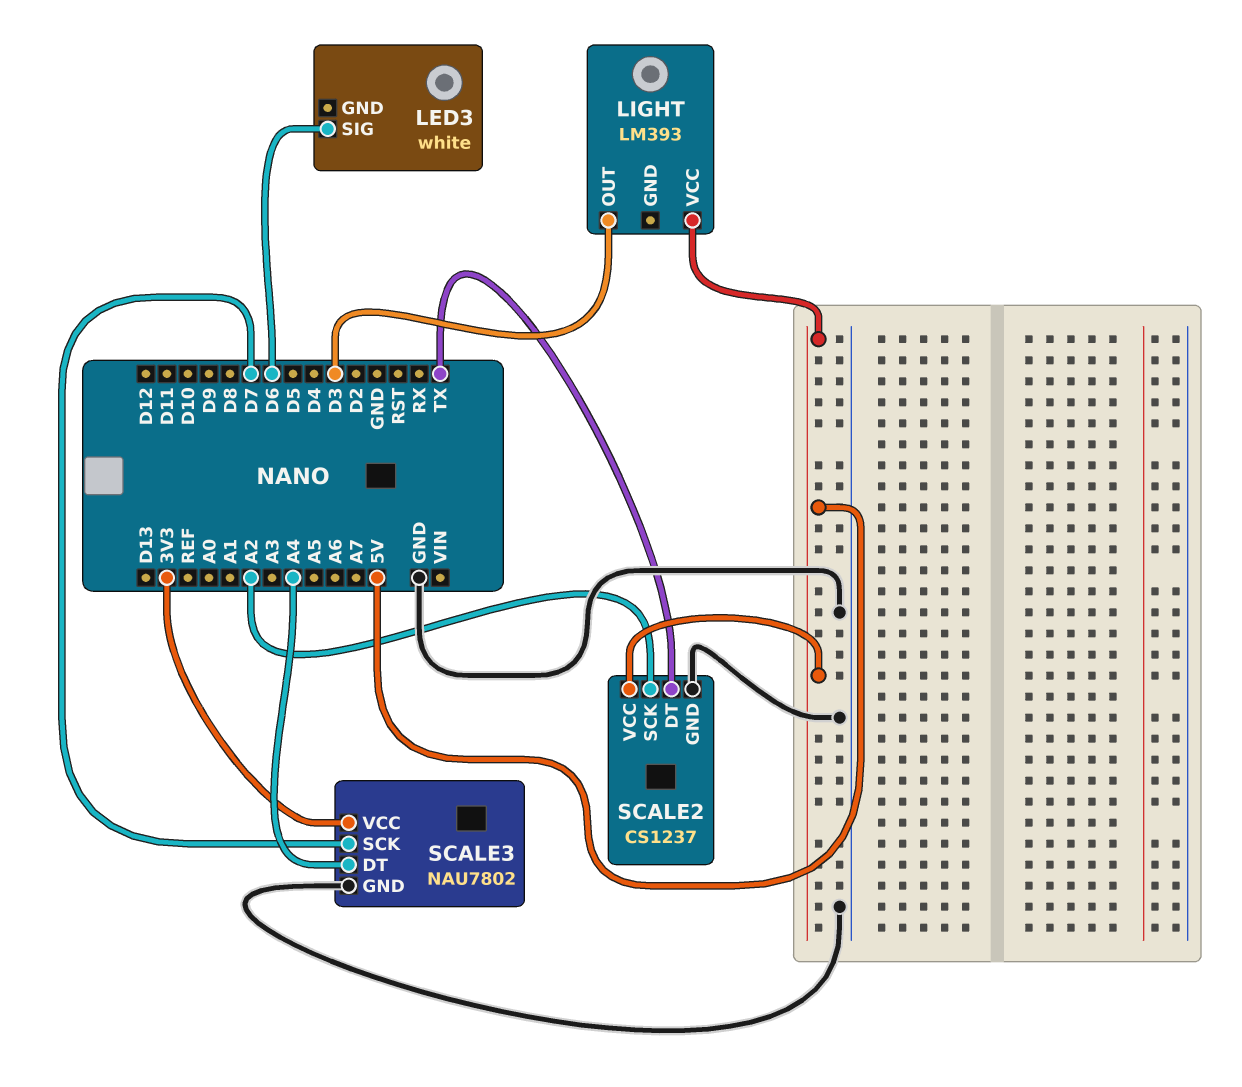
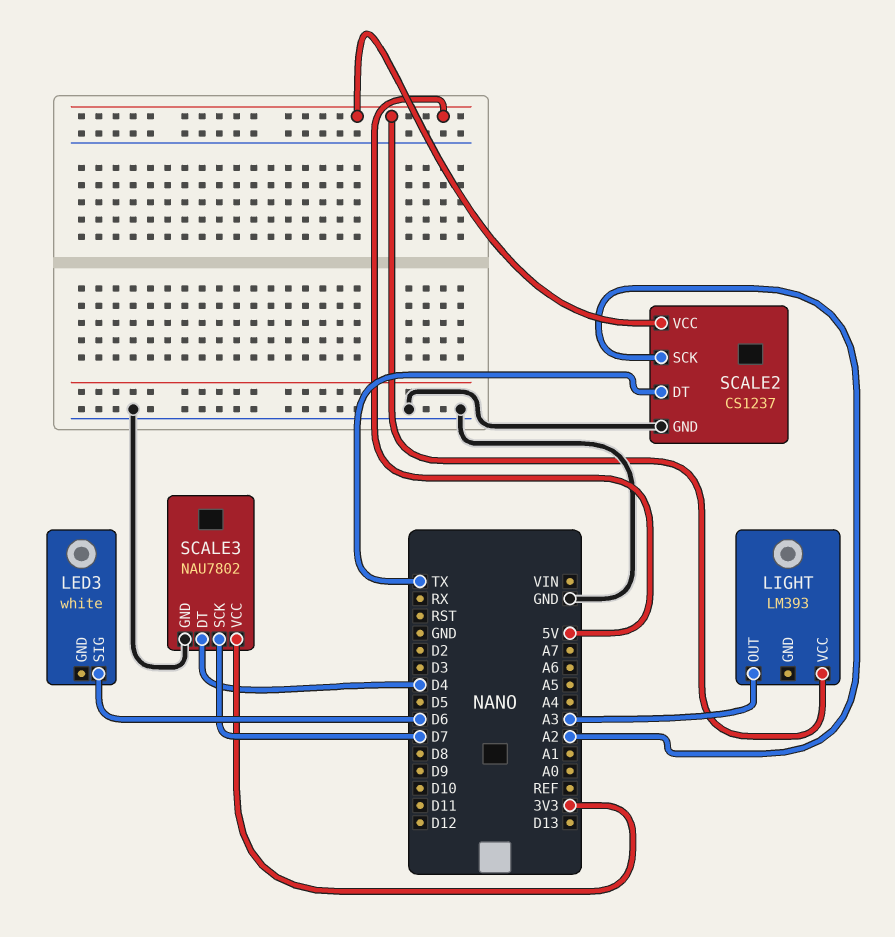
LIGHT pin OUT: D3 -> A3
SCALE3 pin DT: A4 -> D4

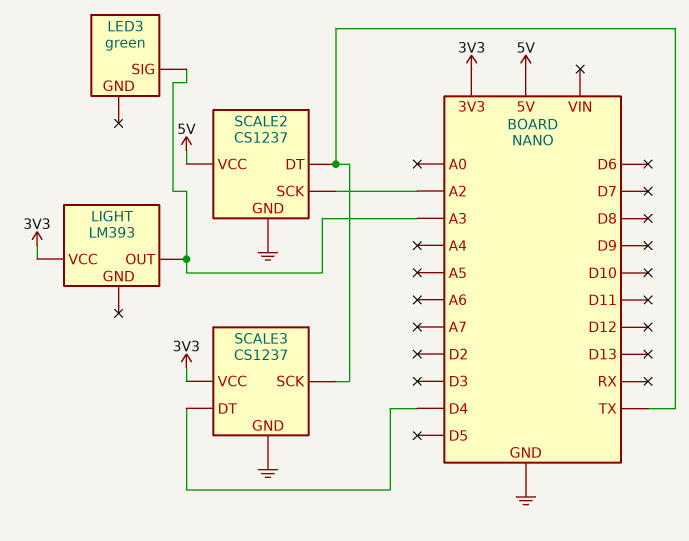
LED3: white -> green
LED3 pin SIG: D6 -> A3
LIGHT pin VCC: 5V -> 3V3
SCALE3: NAU7802 -> CS1237
SCALE3 pin SCK: D7 -> TX

